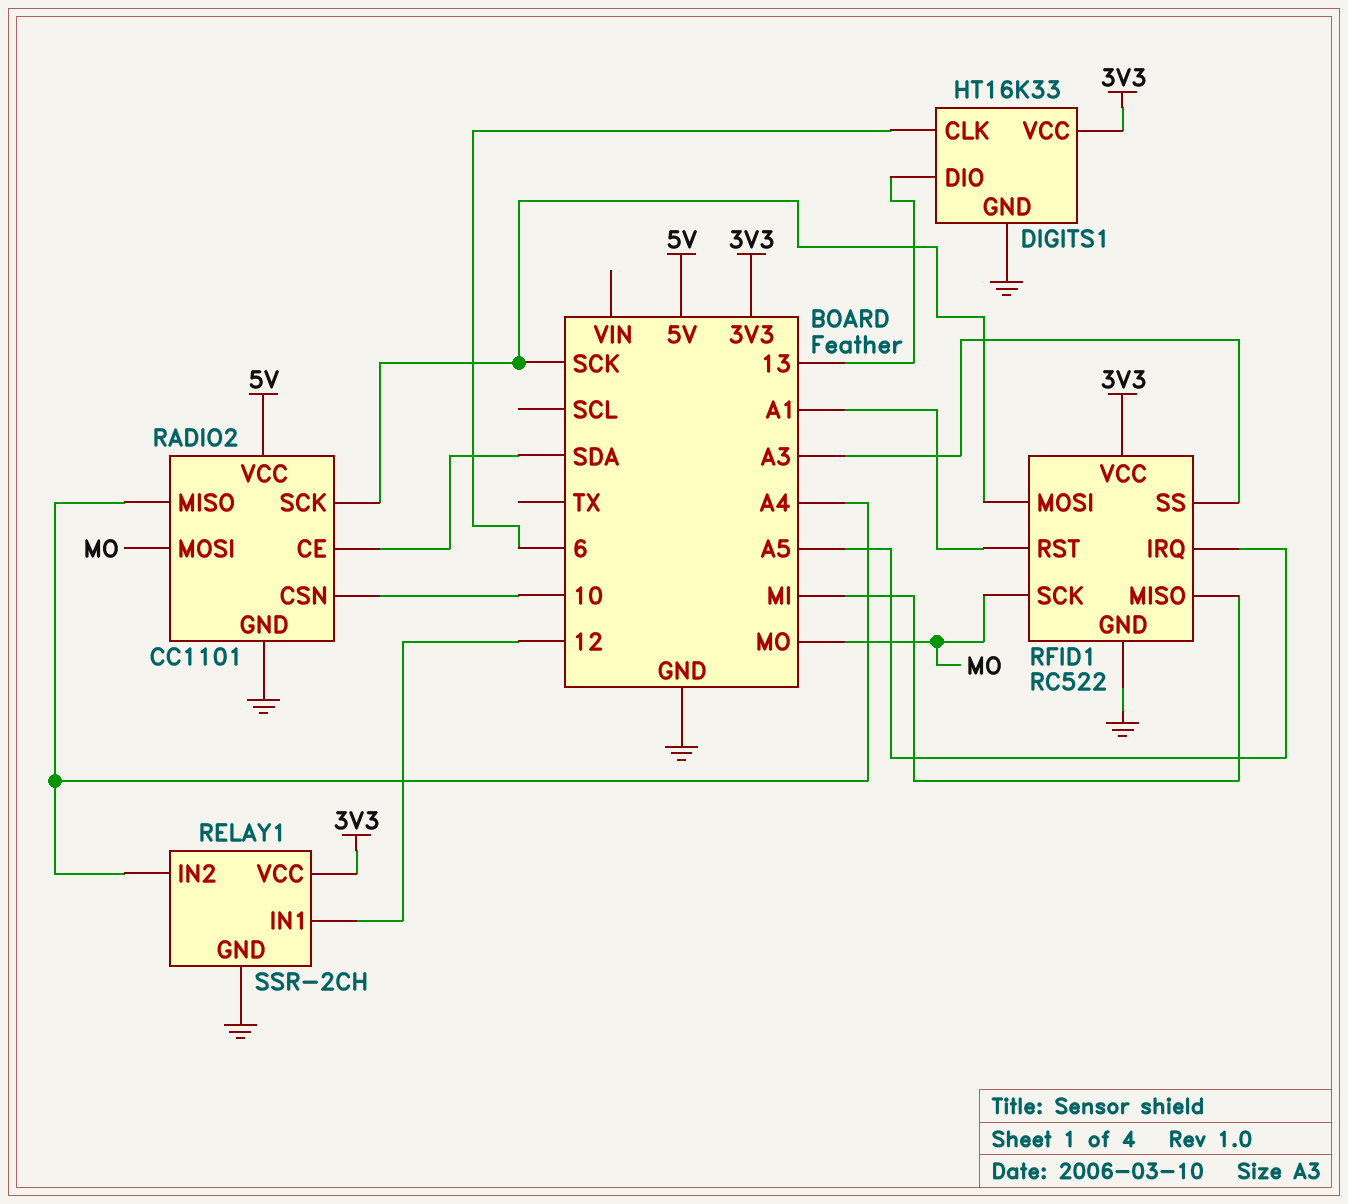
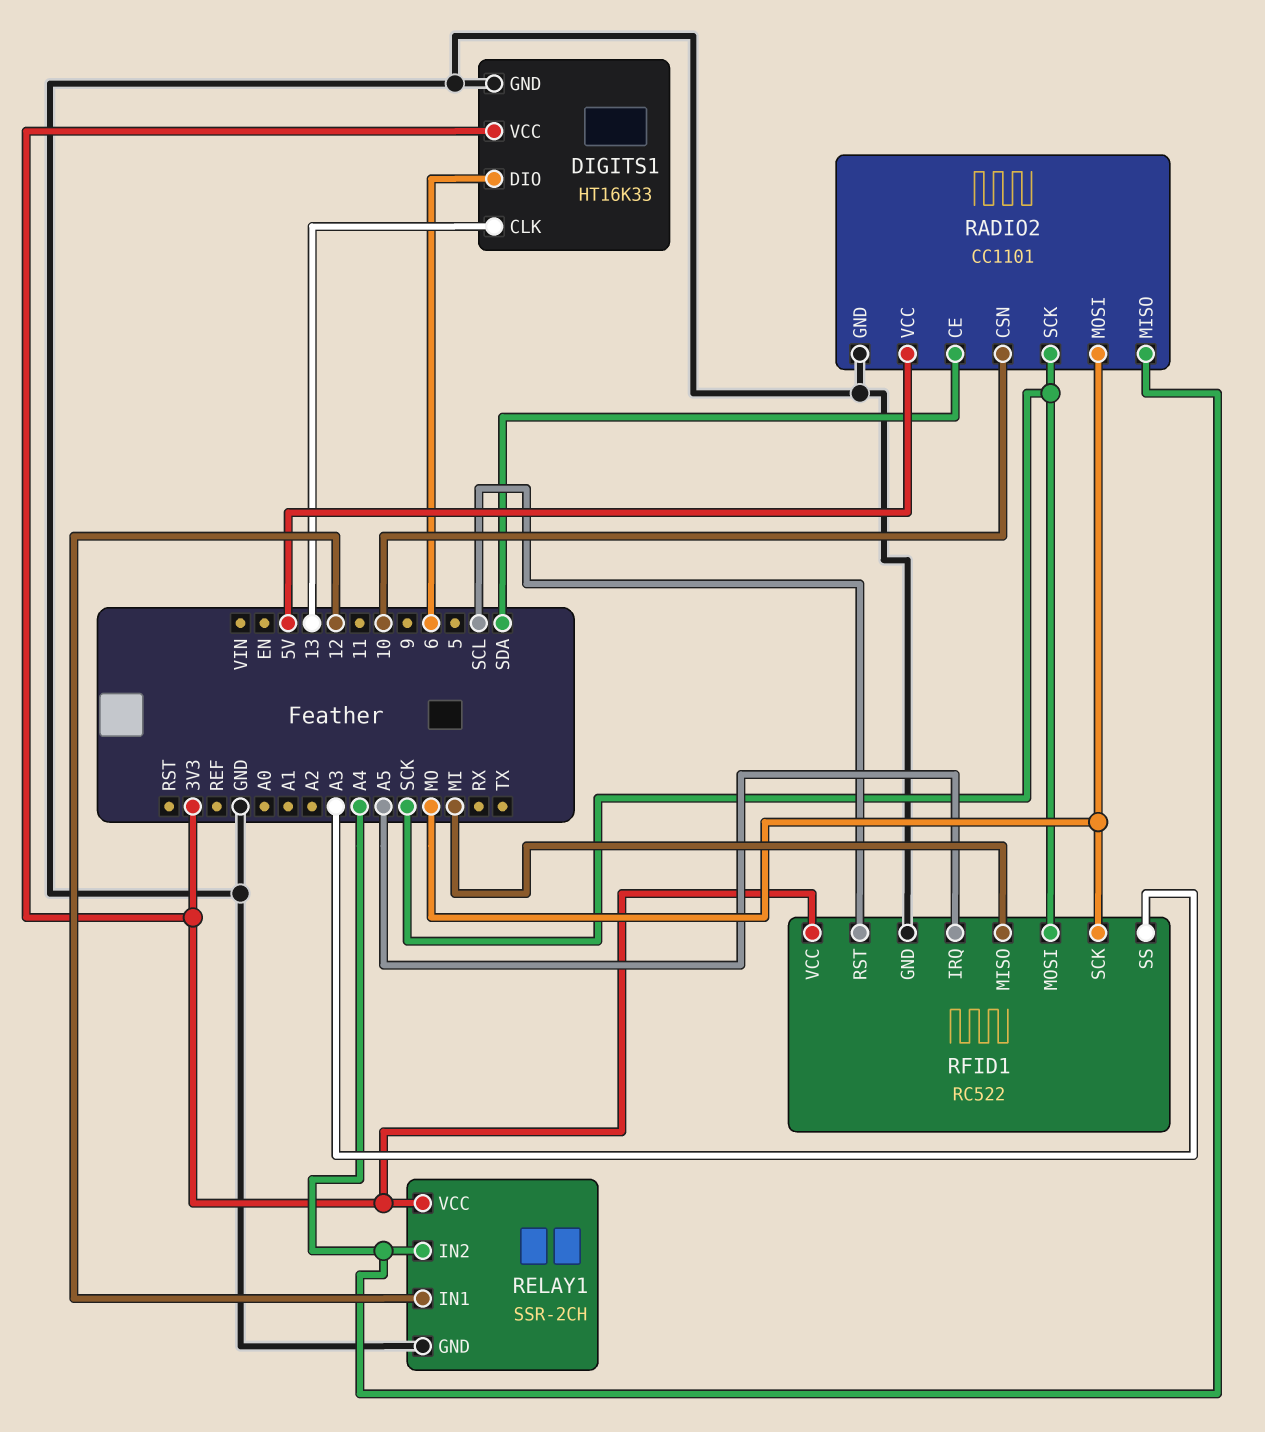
DIGITS1 pin CLK: 6 -> 13
DIGITS1 pin DIO: 13 -> 6
RFID1 pin RST: A1 -> SCL

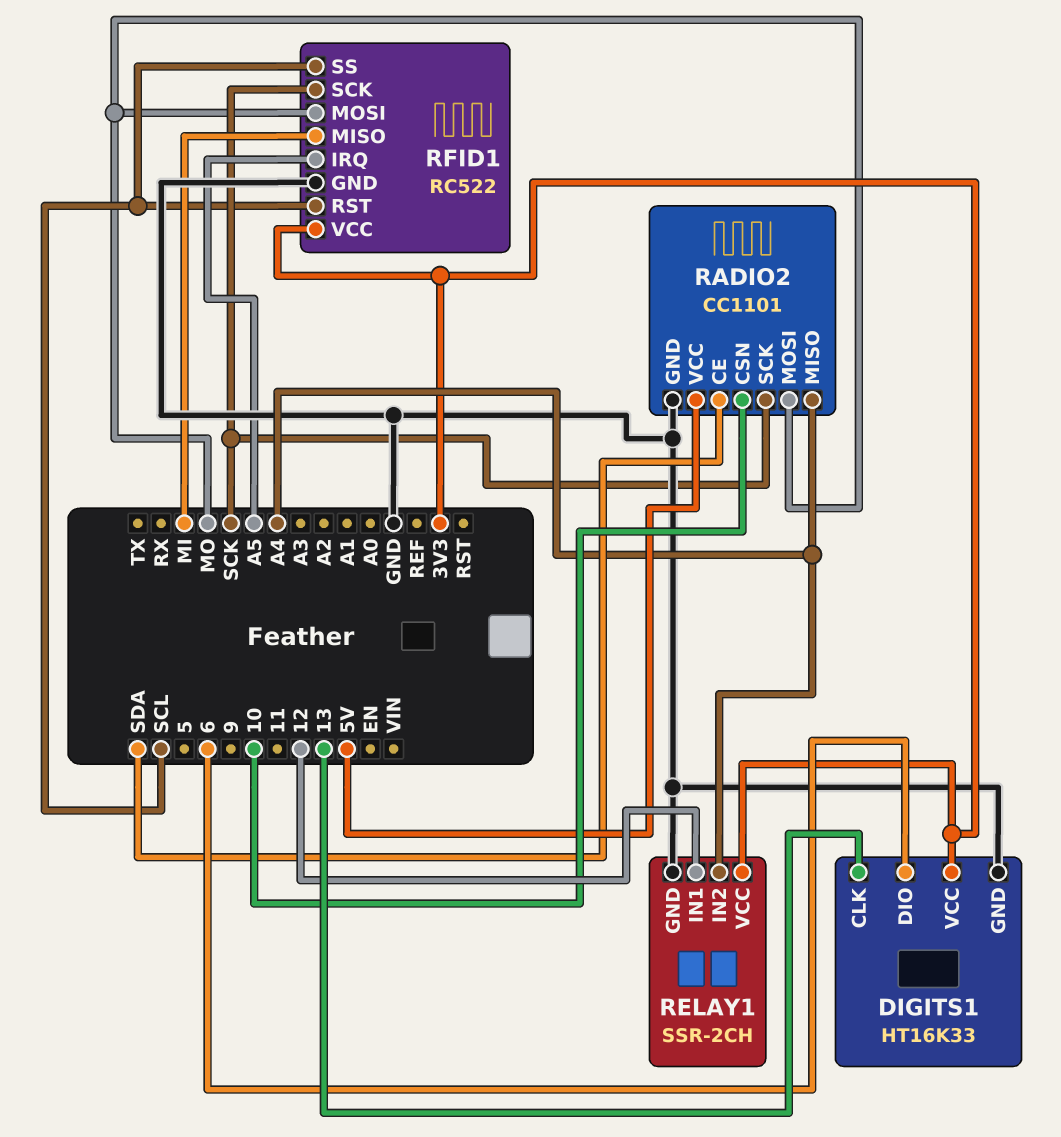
RFID1 pin MOSI: SCK -> MO
RFID1 pin SCK: MO -> SCK
RFID1 pin SS: A3 -> SCL

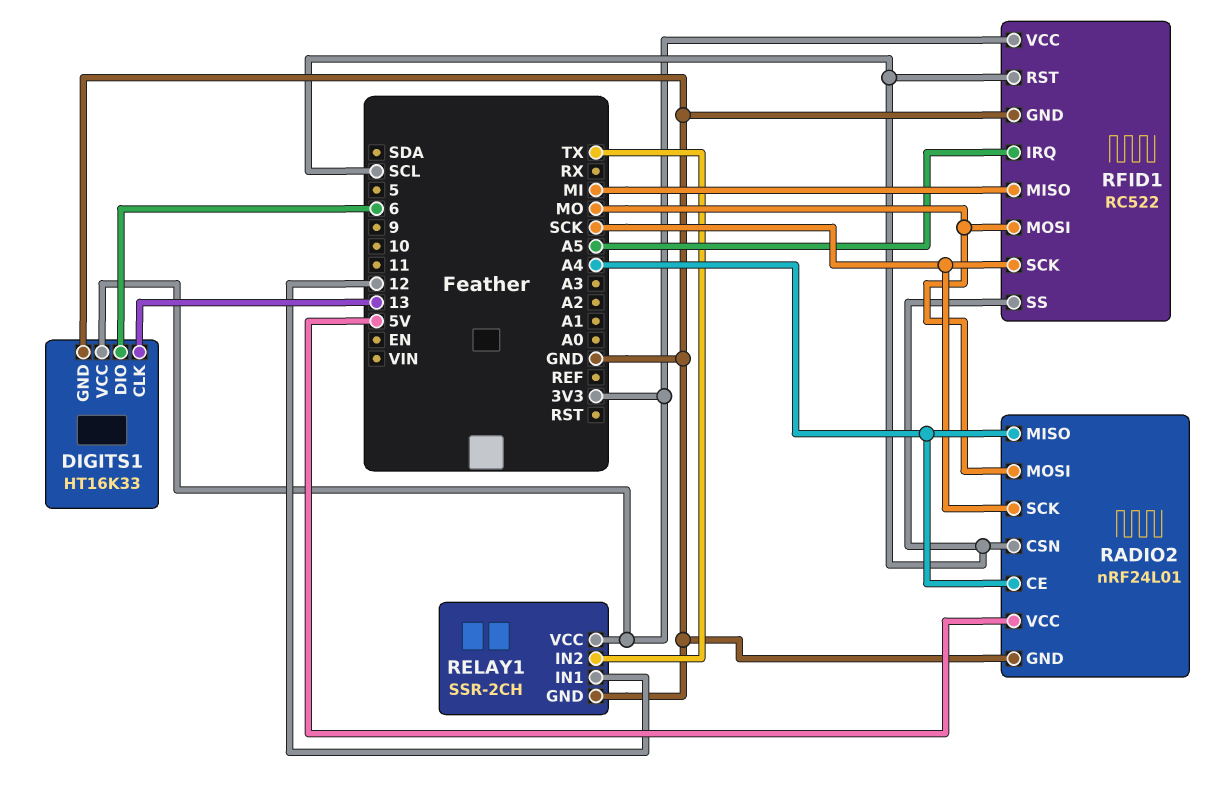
RADIO2: CC1101 -> nRF24L01
RADIO2 pin CE: SDA -> A4
RADIO2 pin CSN: 10 -> SCL
RELAY1 pin IN2: A4 -> TX

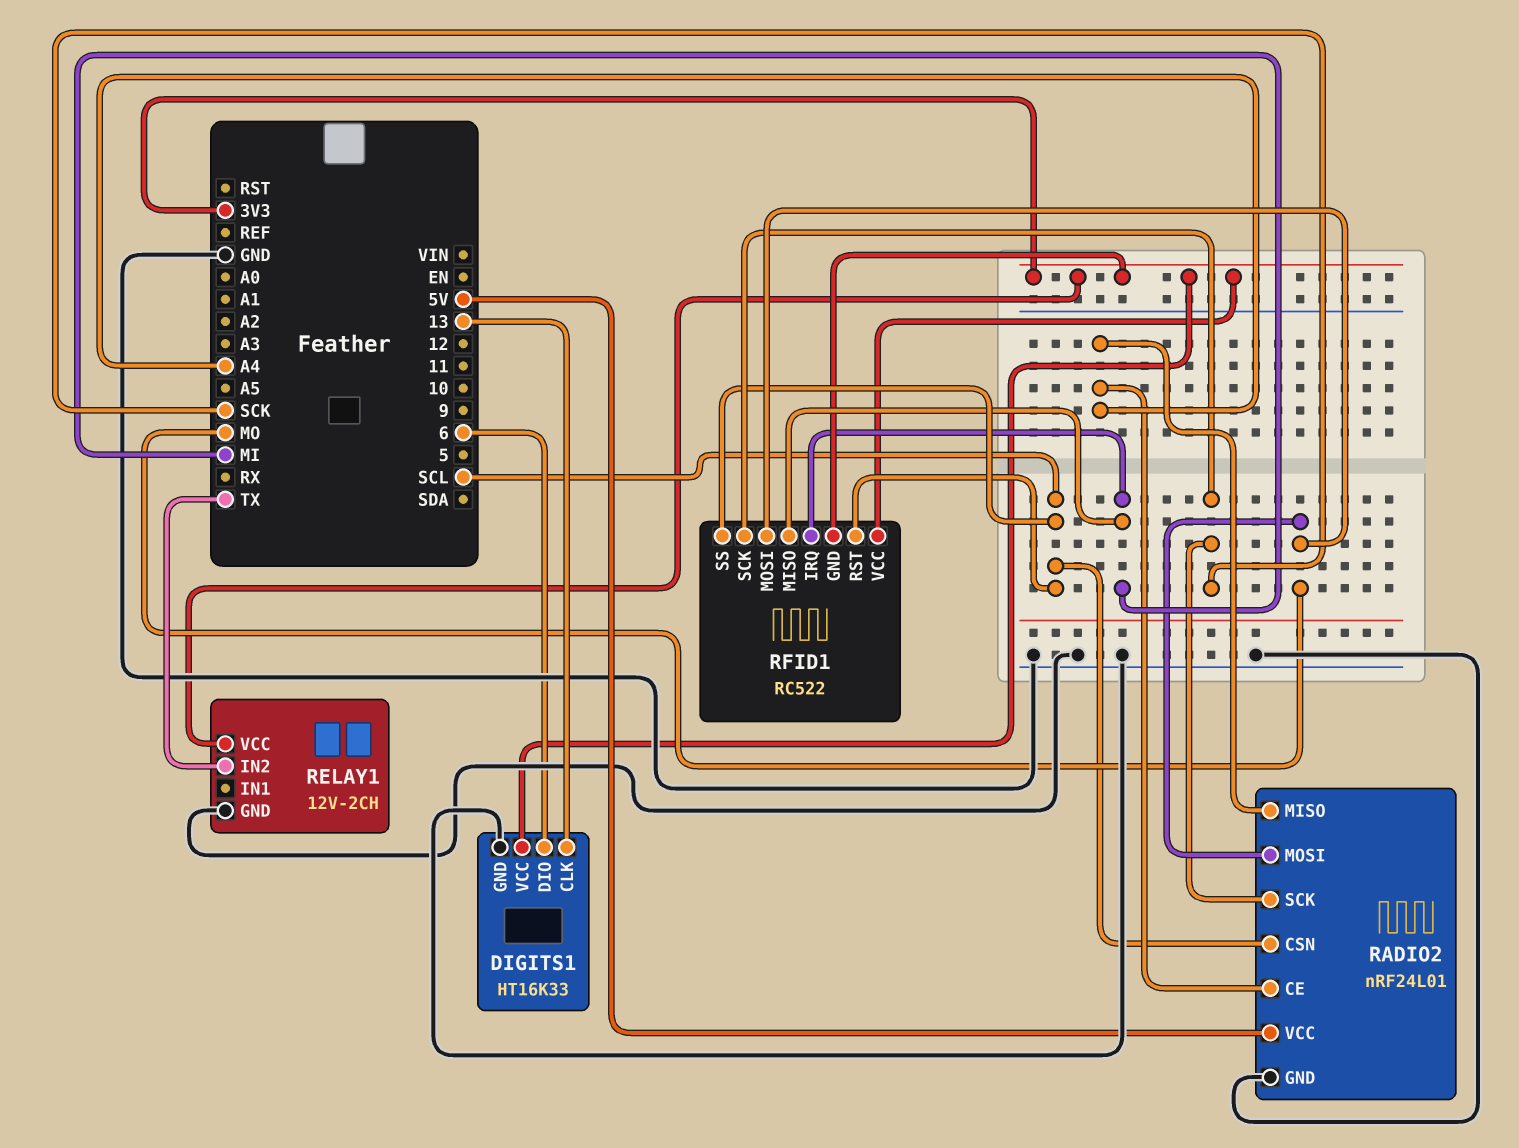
RELAY1: SSR-2CH -> 12V-2CH
RELAY1 pin IN1: 12 -> none
RFID1 pin GND: GND -> 3V3
RFID1 pin IRQ: A5 -> MI

